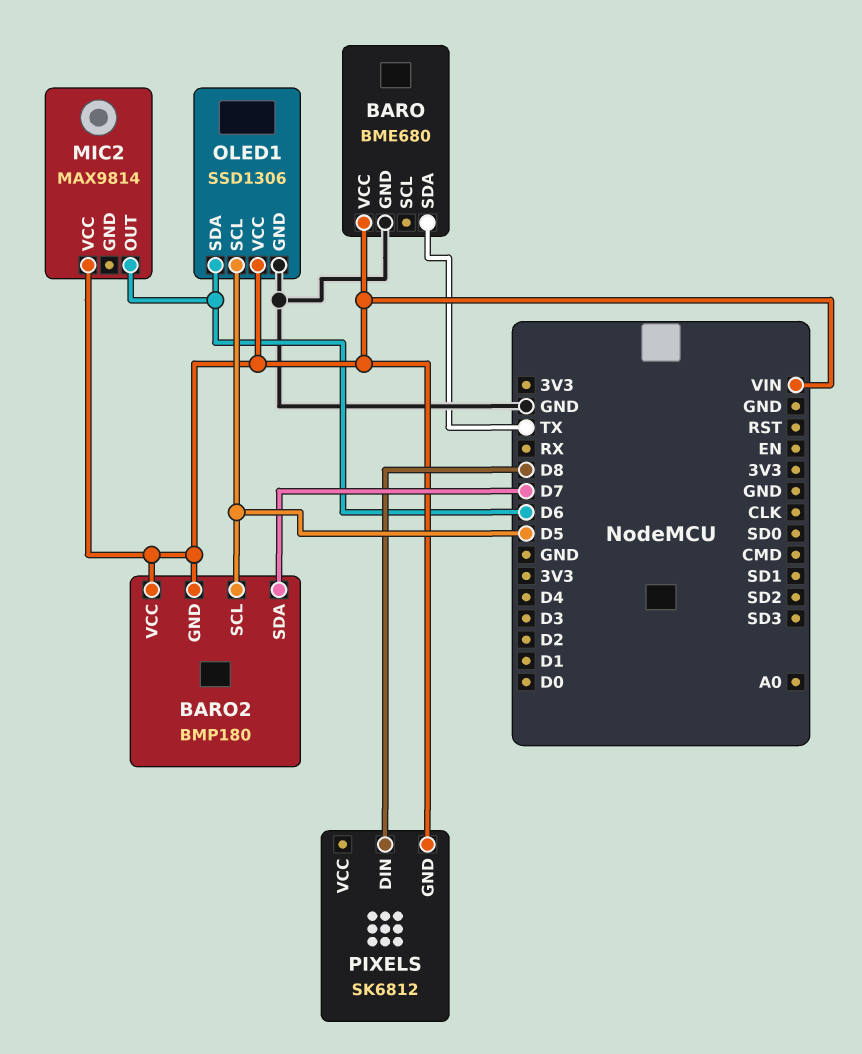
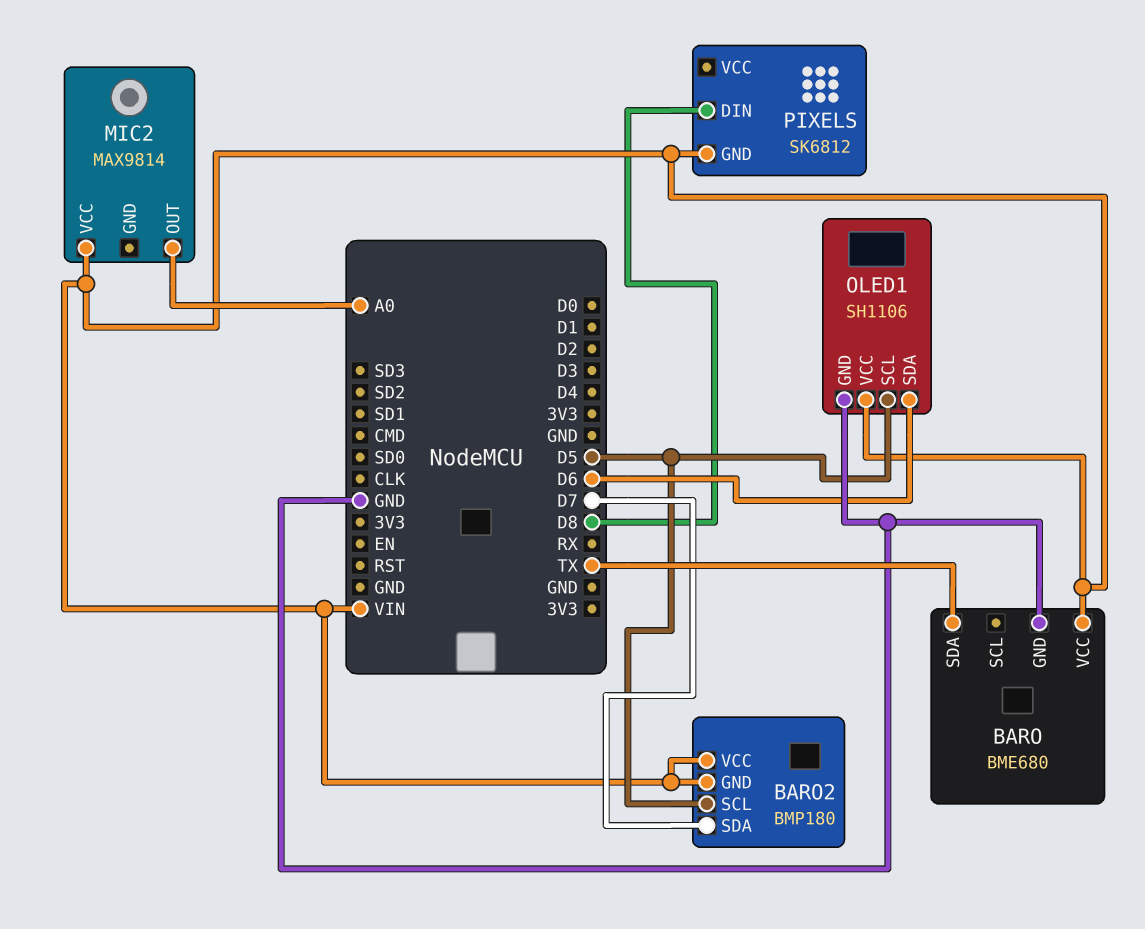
MIC2 pin OUT: D6 -> A0
OLED1: SSD1306 -> SH1106

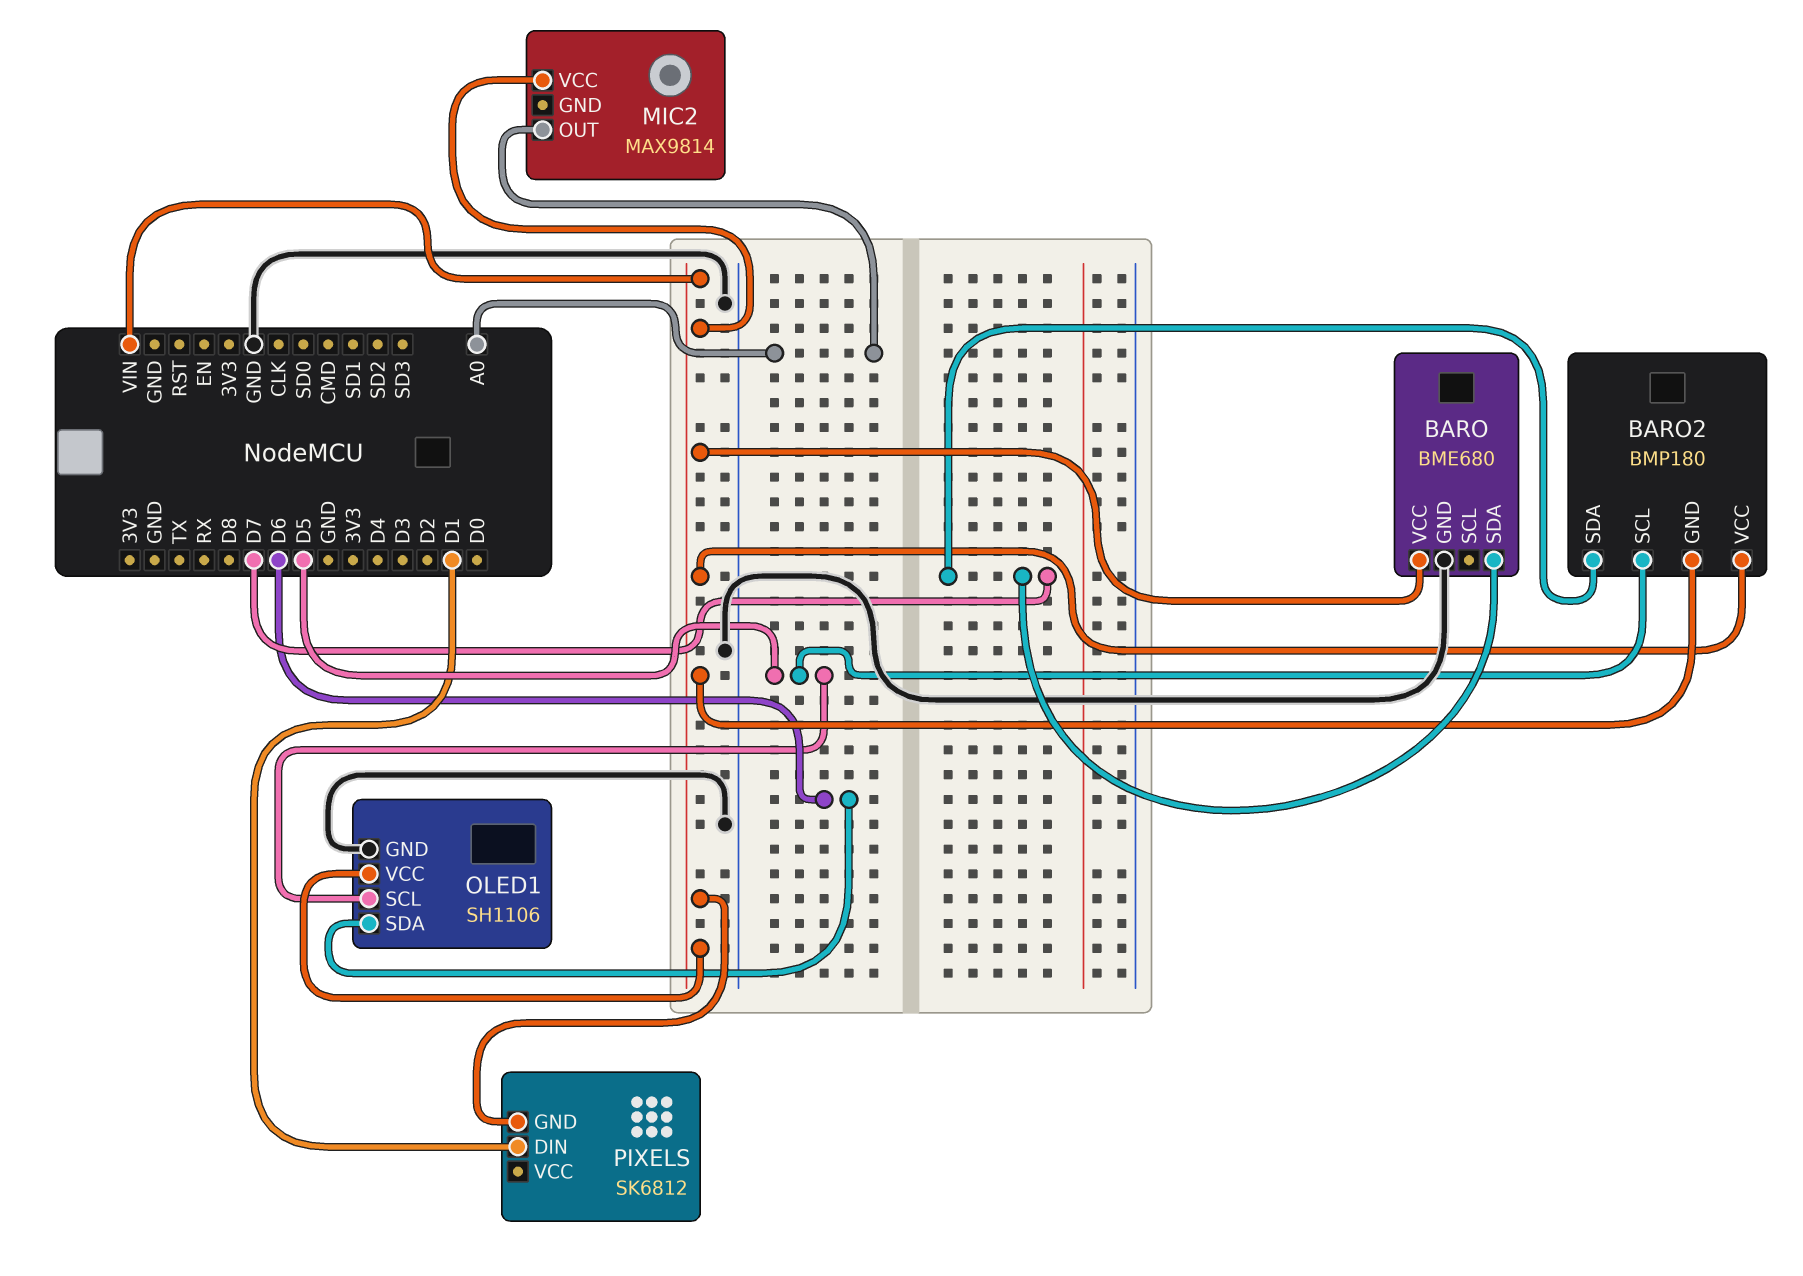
BARO pin SDA: TX -> D7
PIXELS pin DIN: D8 -> D1

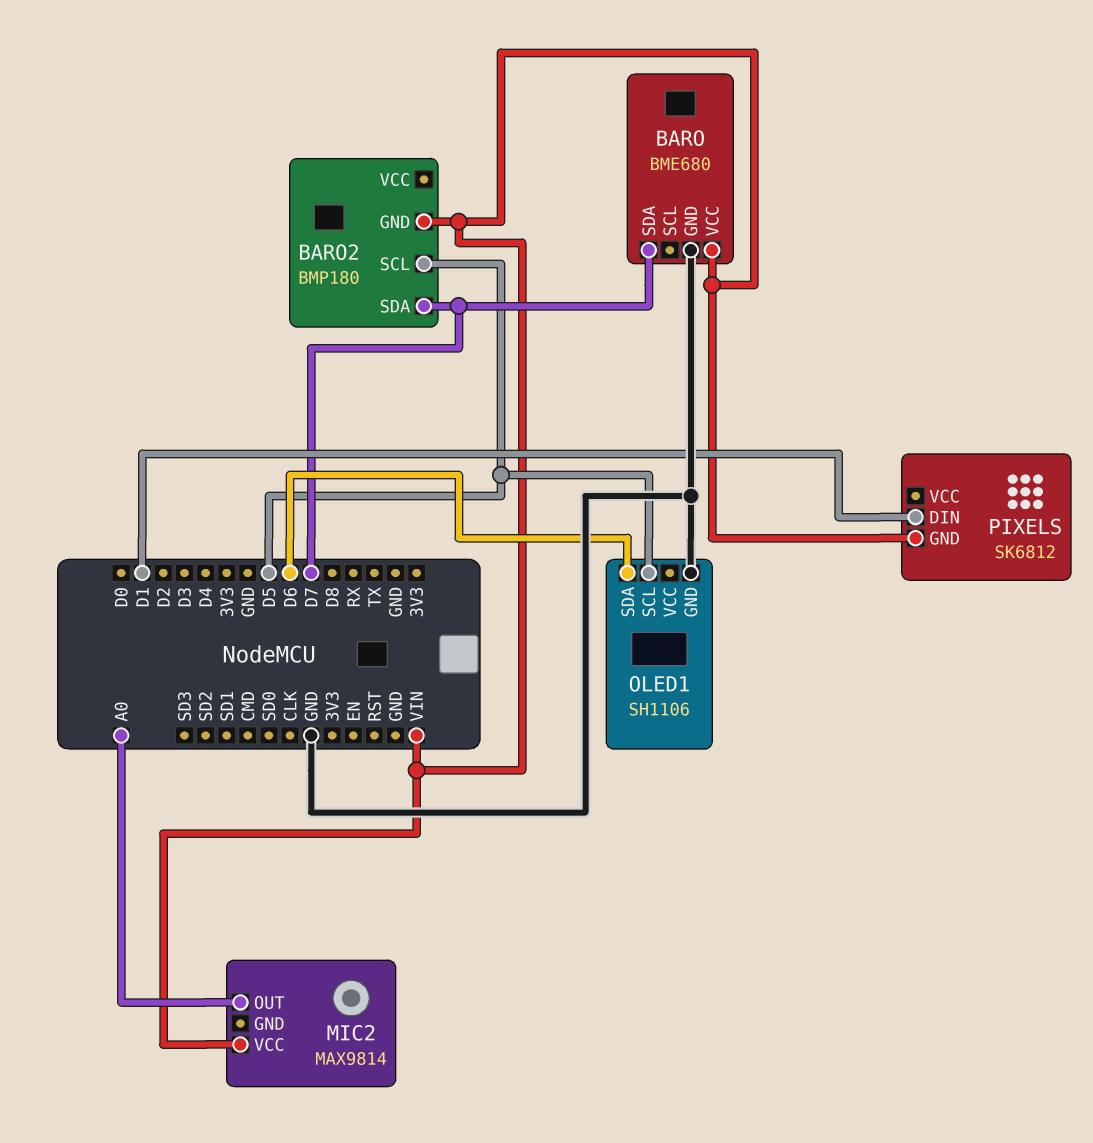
BARO2 pin VCC: VIN -> none
OLED1 pin VCC: VIN -> none

